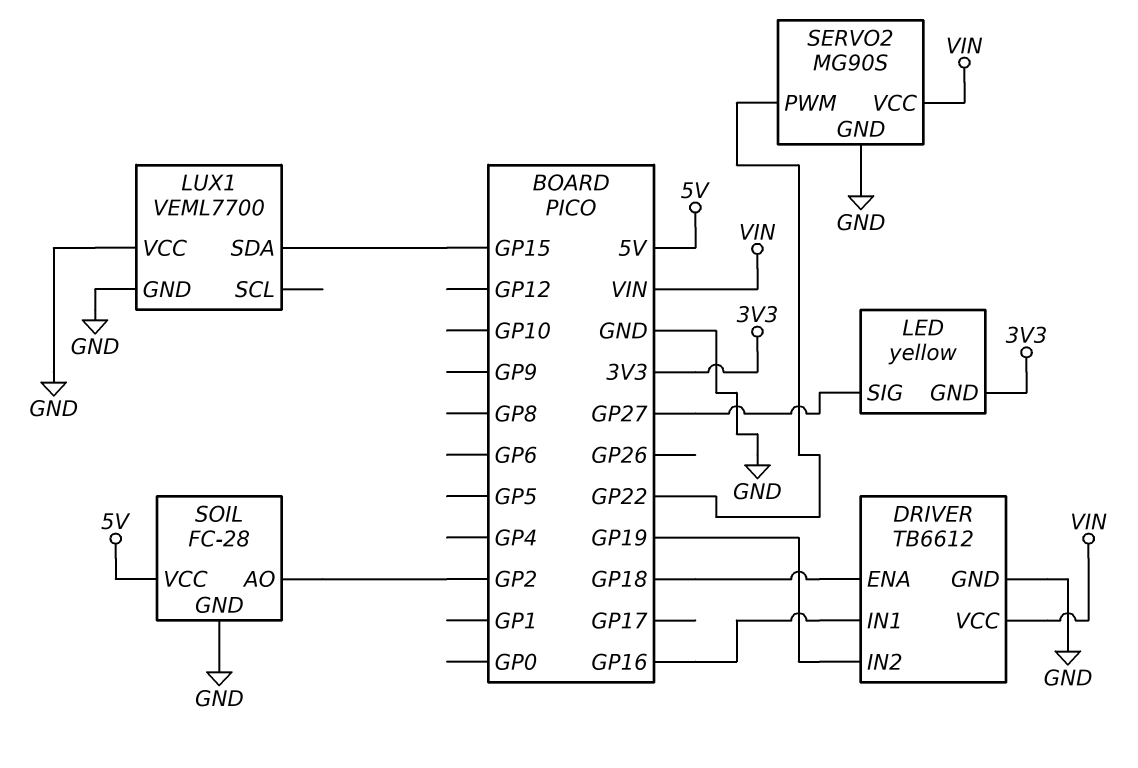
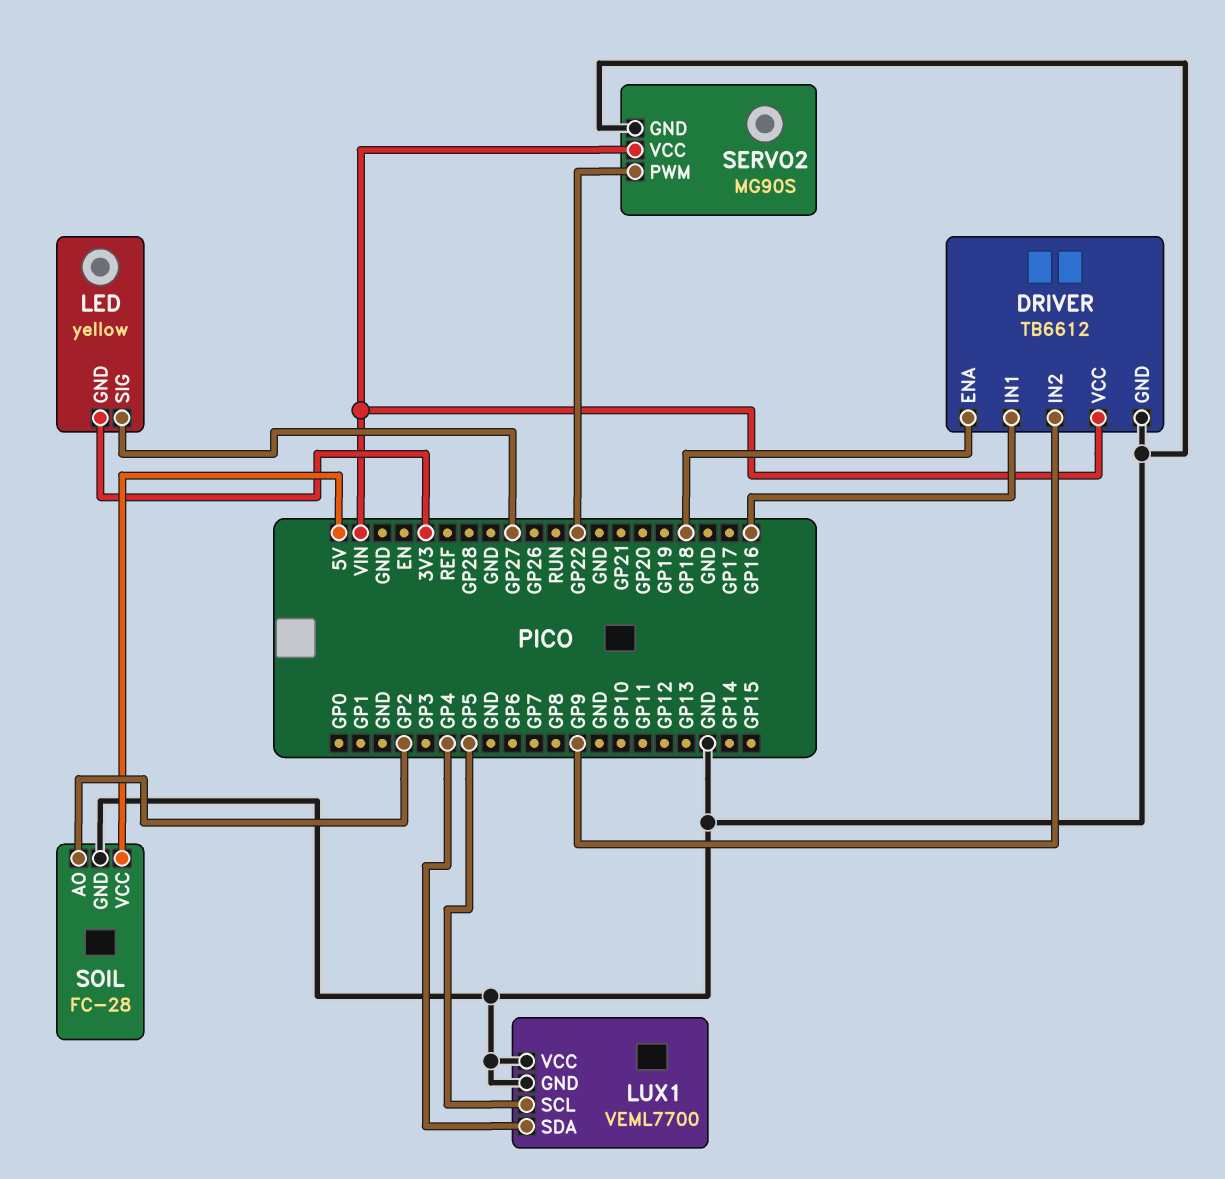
DRIVER pin IN2: GP19 -> GP9
LUX1 pin SCL: none -> GP5
LUX1 pin SDA: GP15 -> GP4

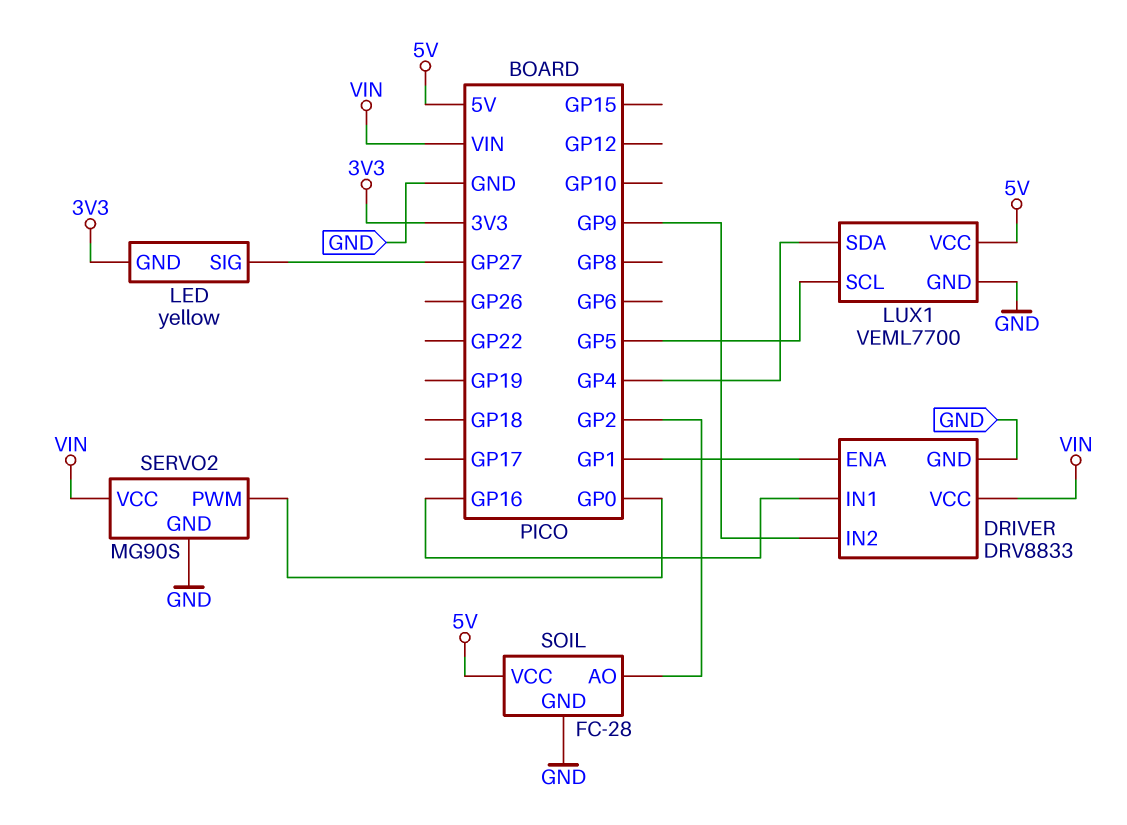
DRIVER: TB6612 -> DRV8833
DRIVER pin ENA: GP18 -> GP1
LUX1 pin VCC: GND -> 5V
SERVO2 pin PWM: GP22 -> GP0

